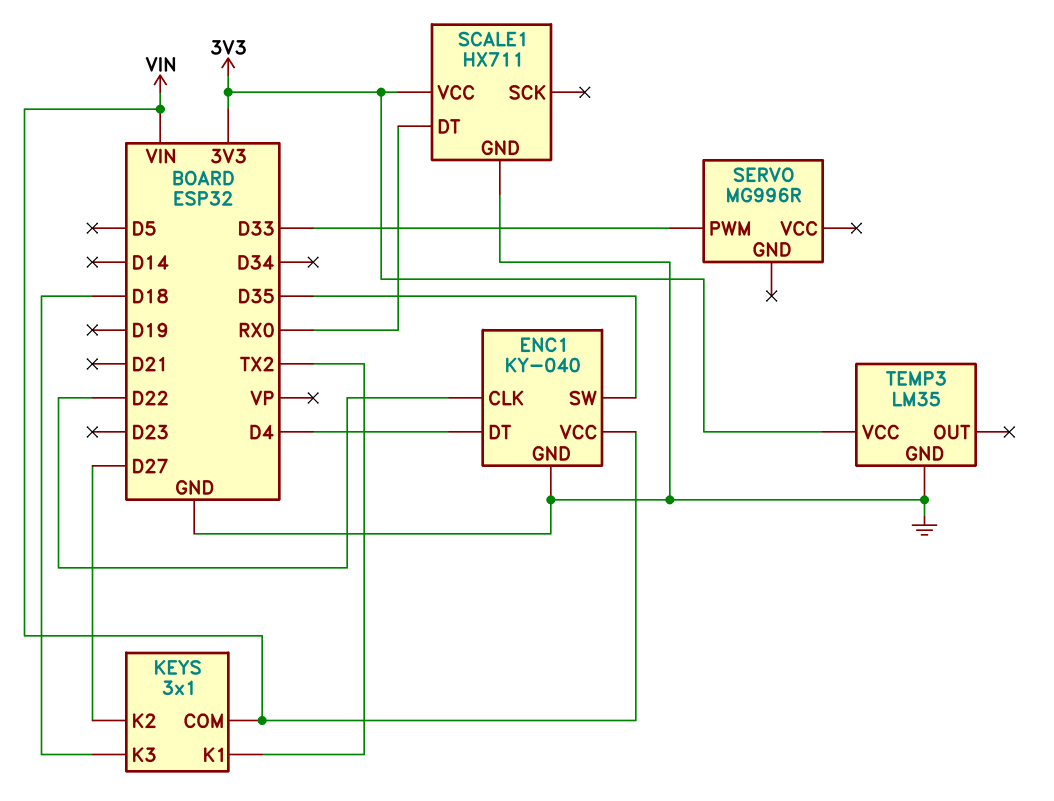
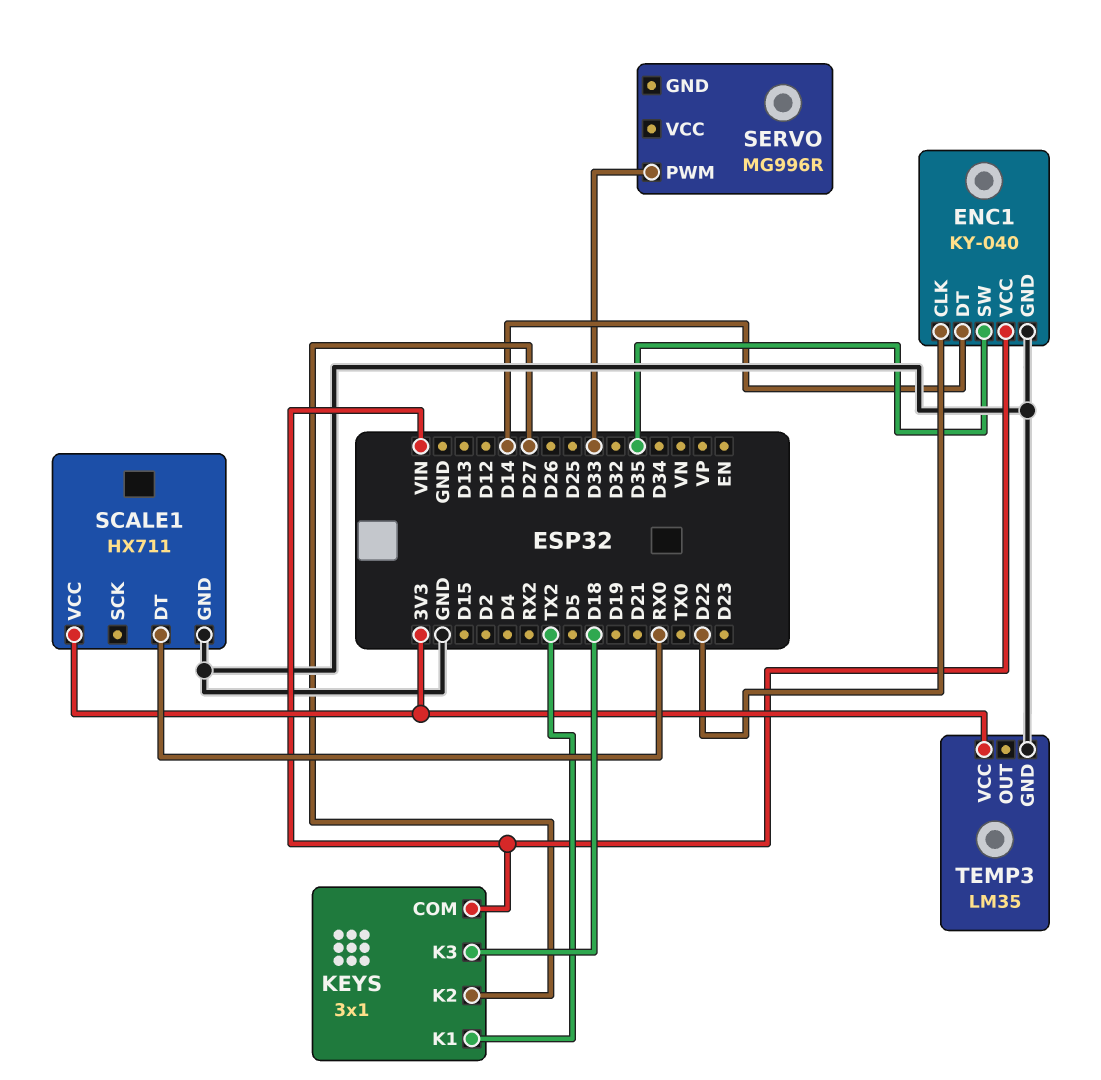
ENC1 pin DT: D4 -> D14

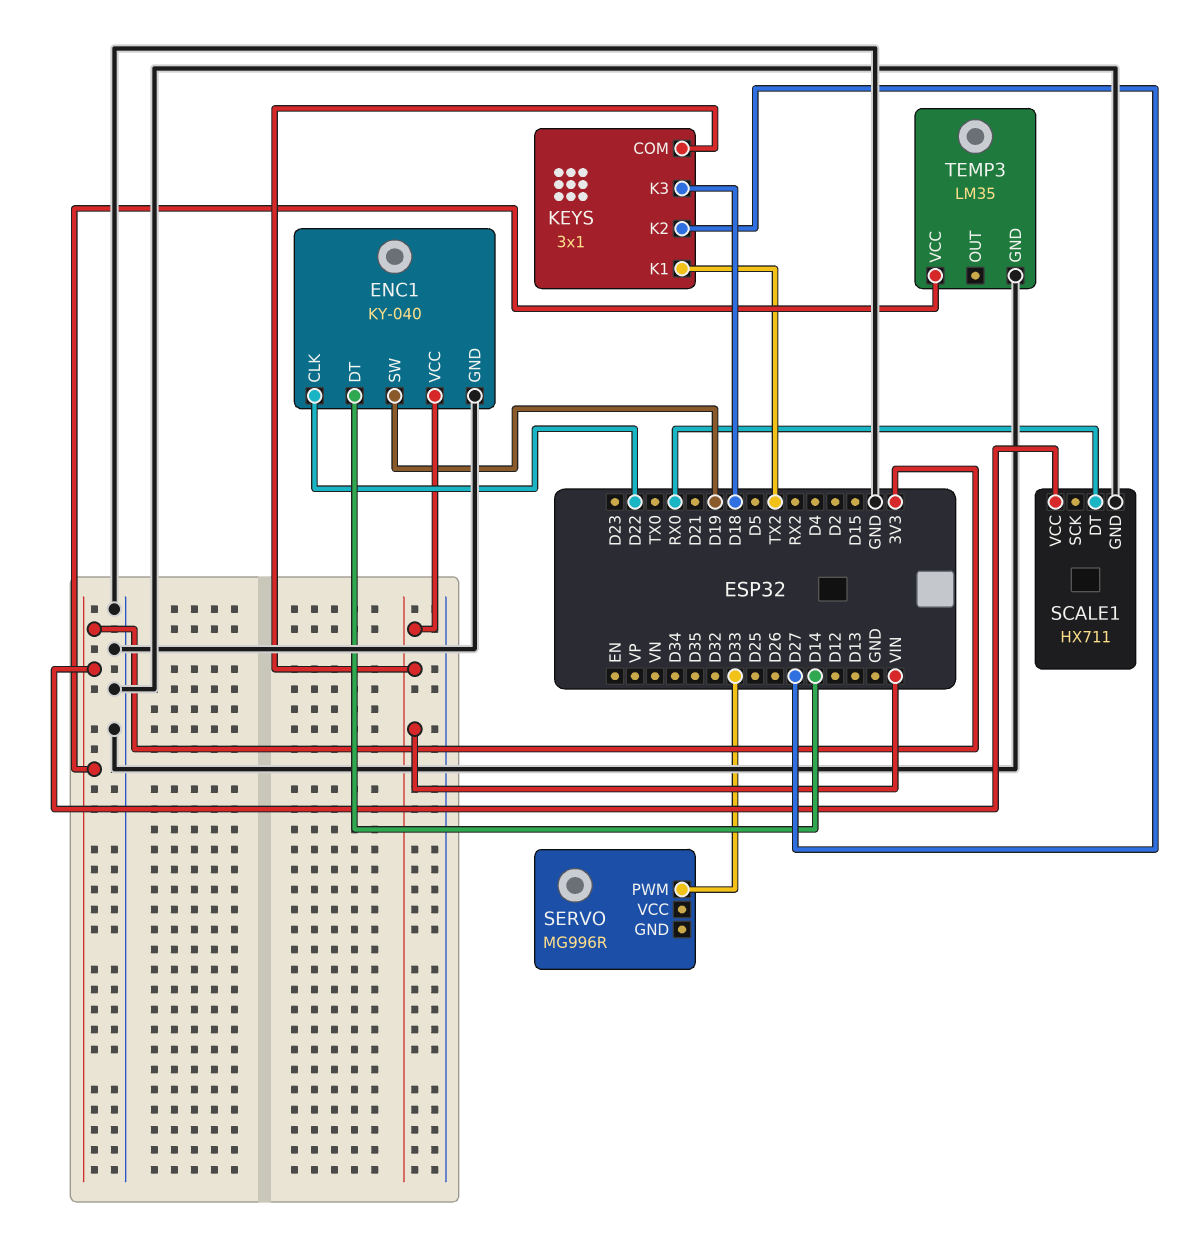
ENC1 pin SW: D35 -> D19

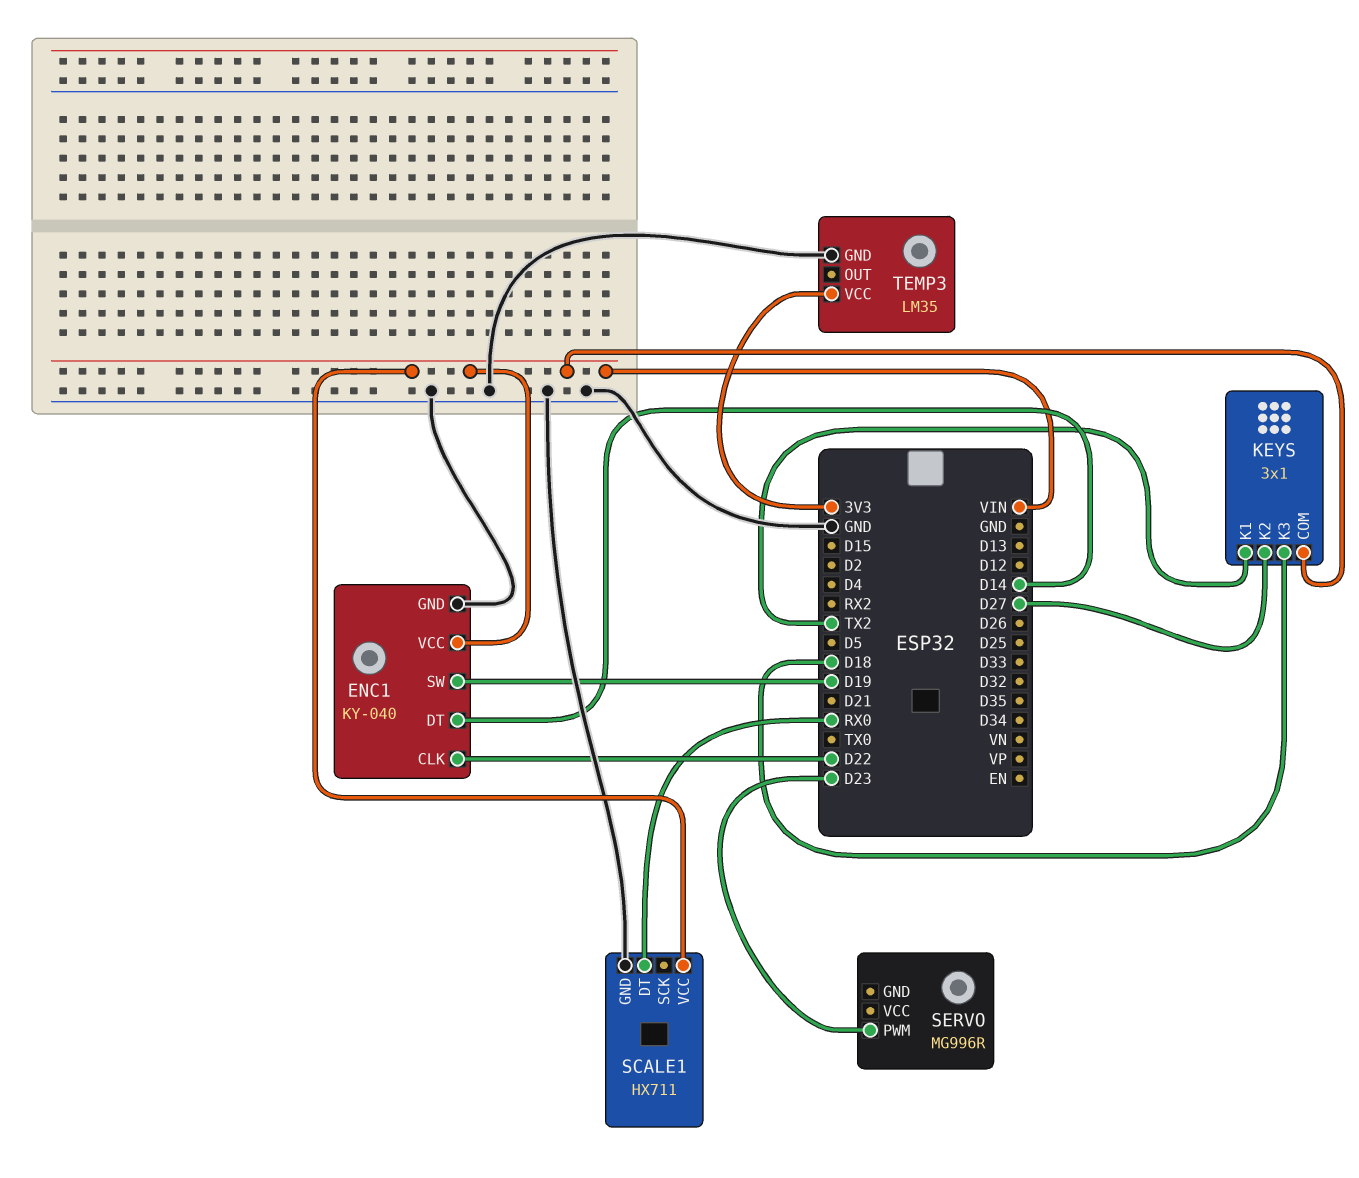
SCALE1 pin VCC: 3V3 -> VIN
SERVO pin PWM: D33 -> D23

